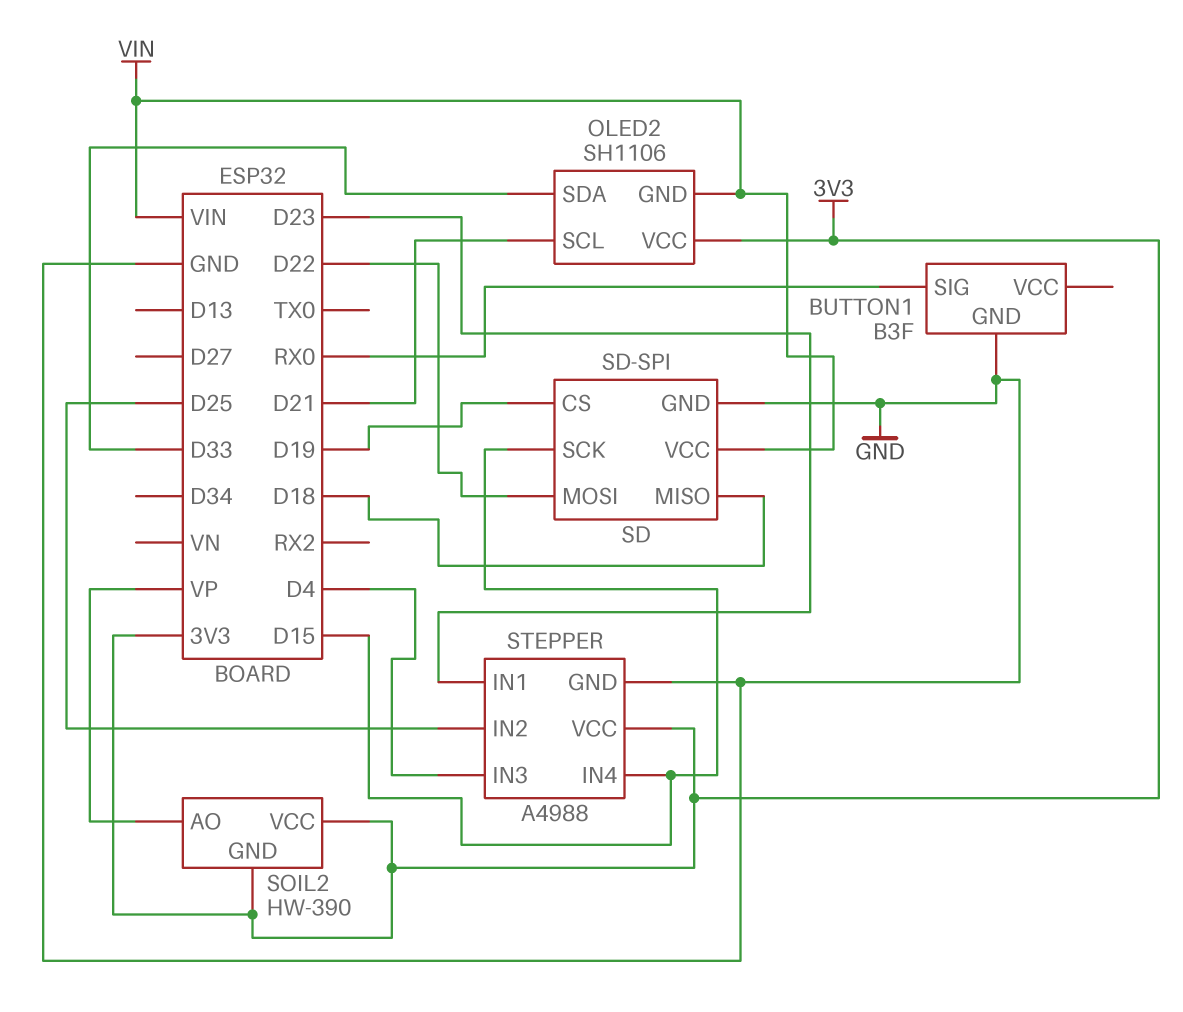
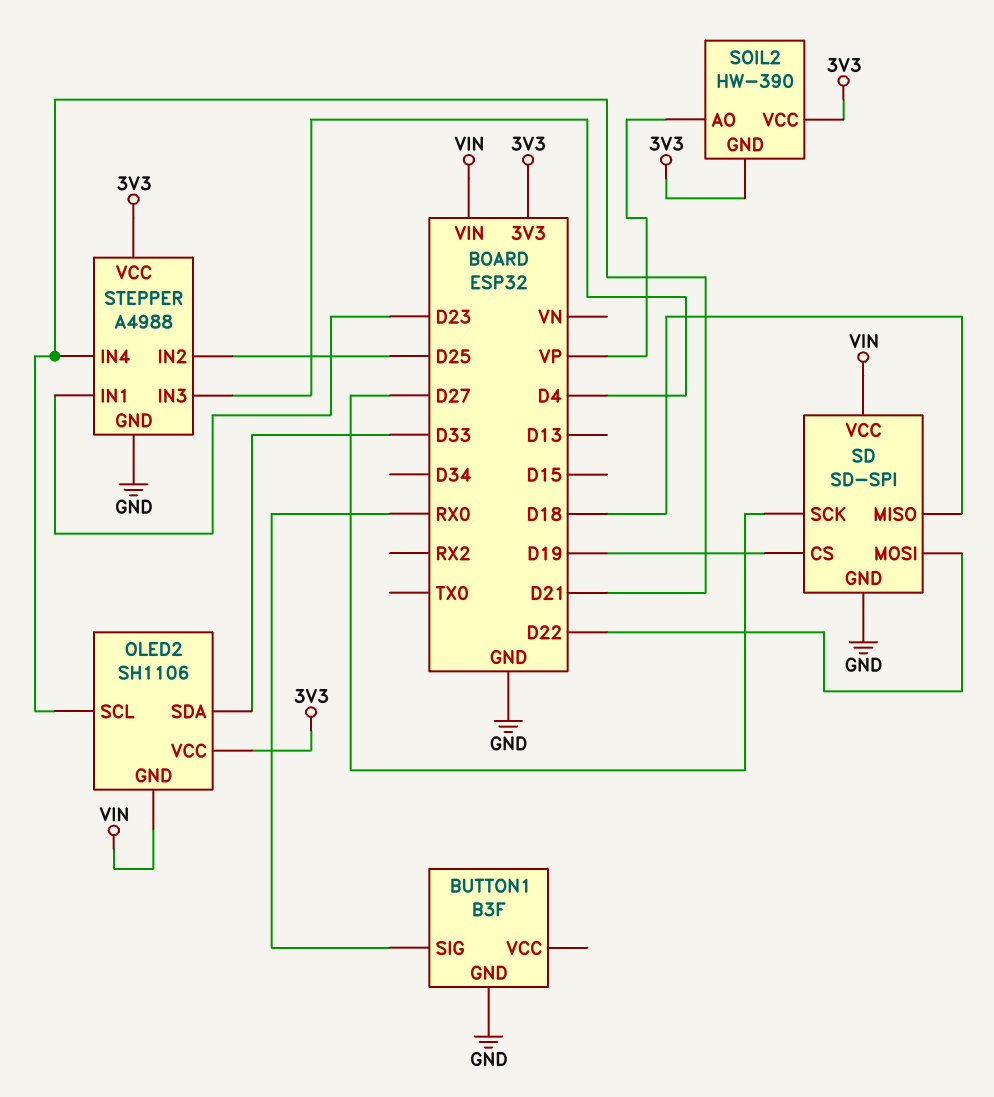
SD pin SCK: D15 -> D27
STEPPER pin IN4: D15 -> D21

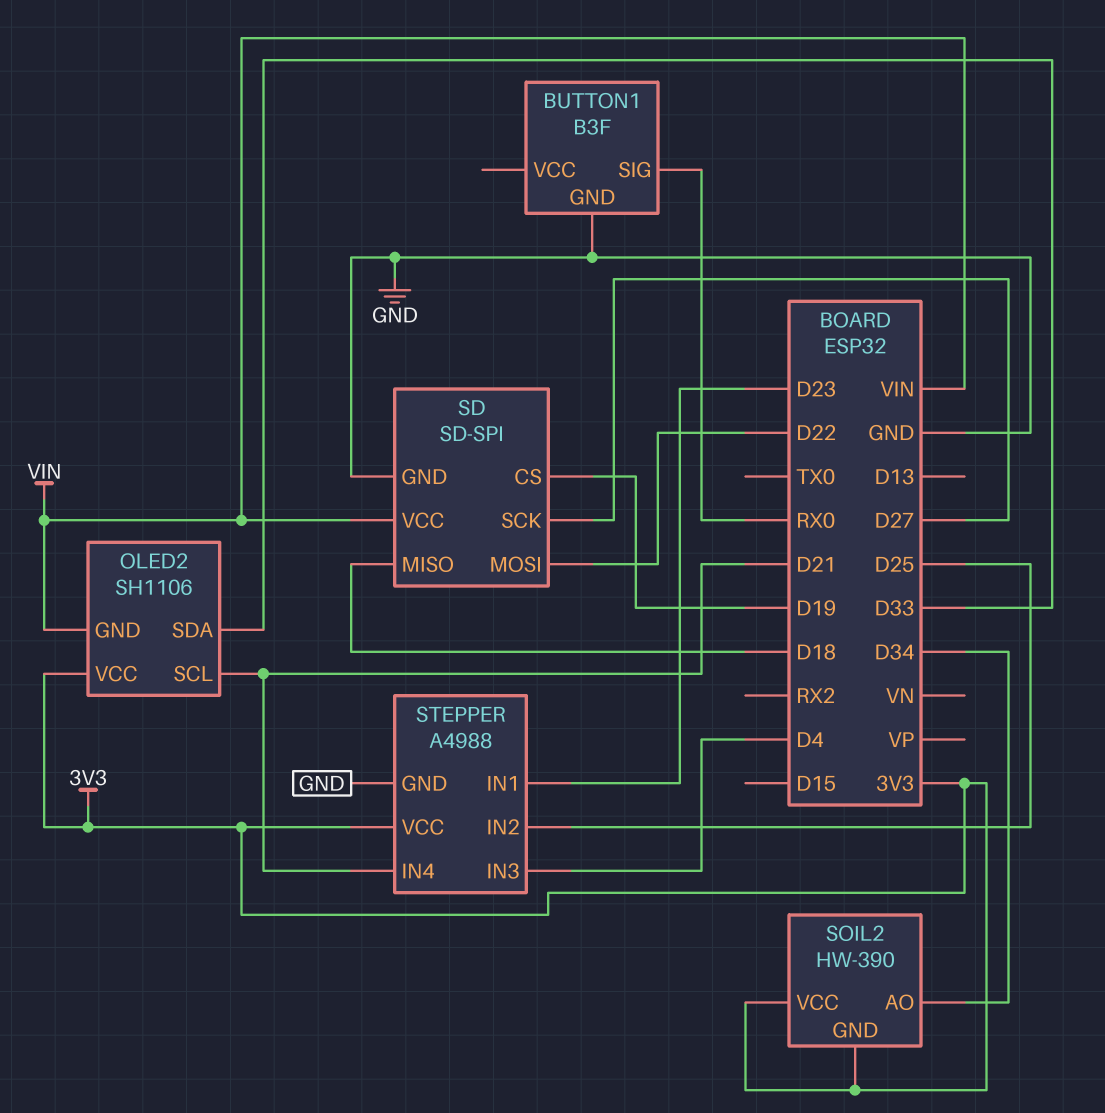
SOIL2 pin AO: VP -> D34

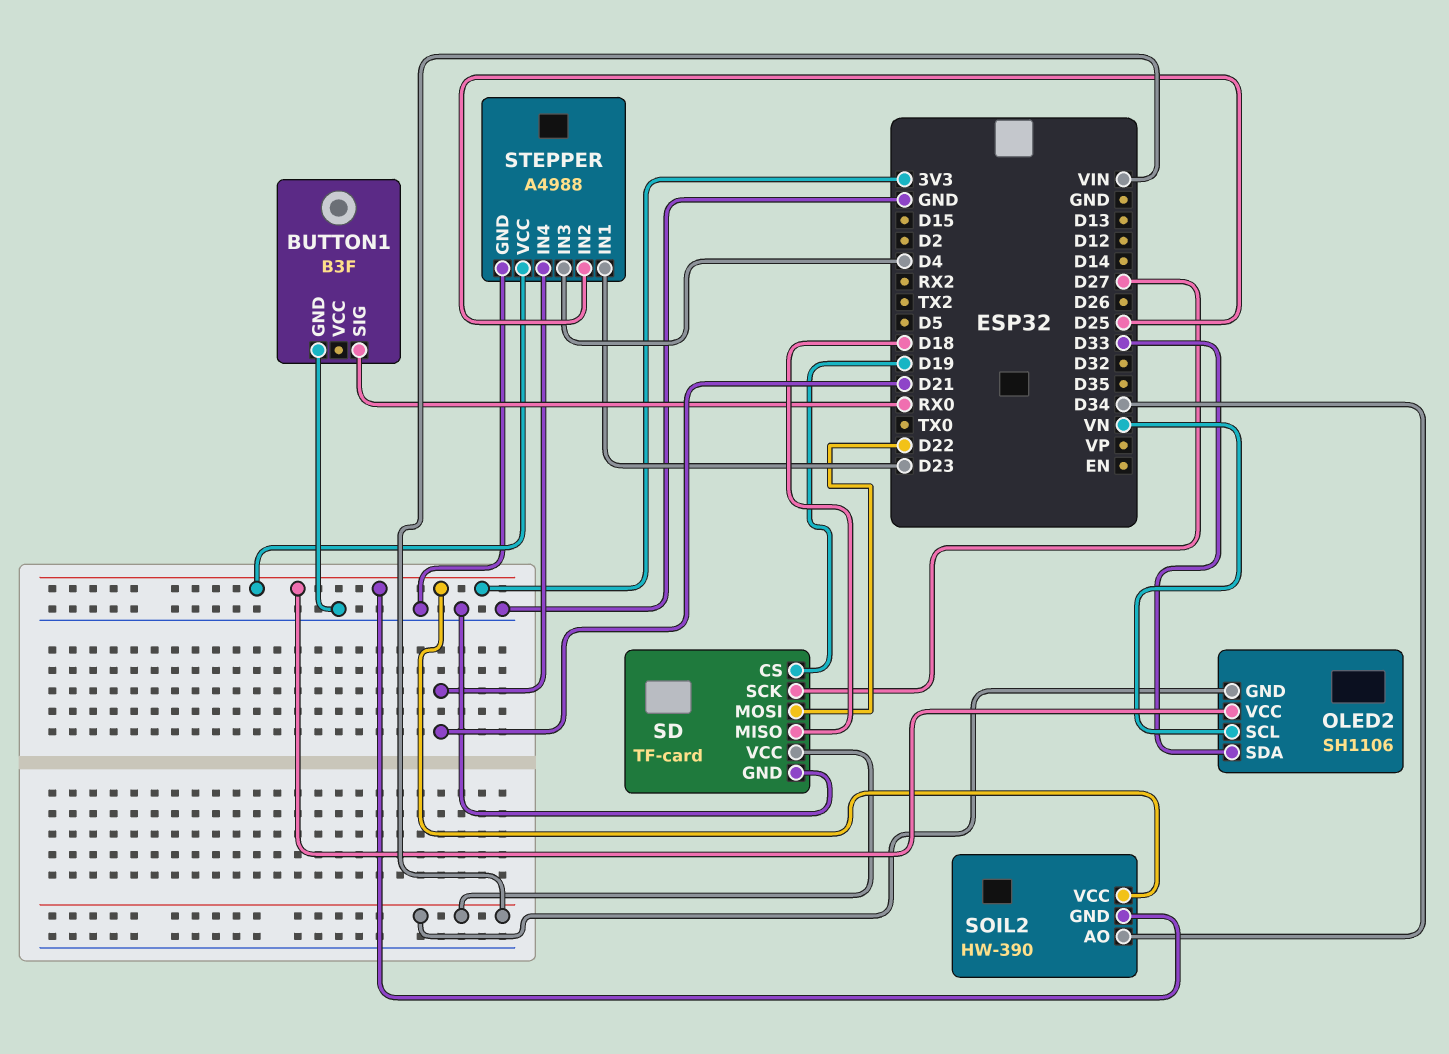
OLED2 pin SCL: D21 -> VN
SD: SD-SPI -> TF-card

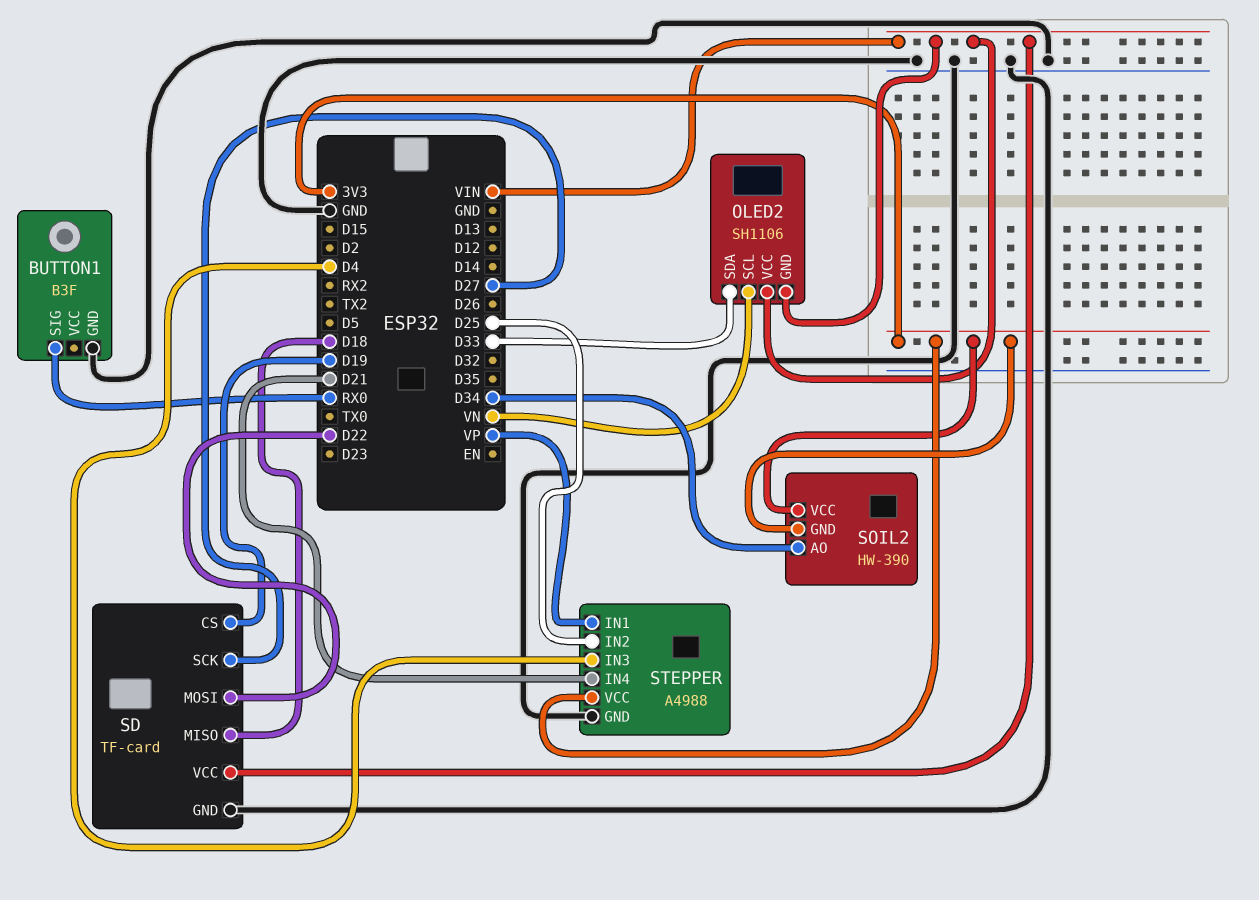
OLED2 pin VCC: 3V3 -> VIN
STEPPER pin IN1: D23 -> VP

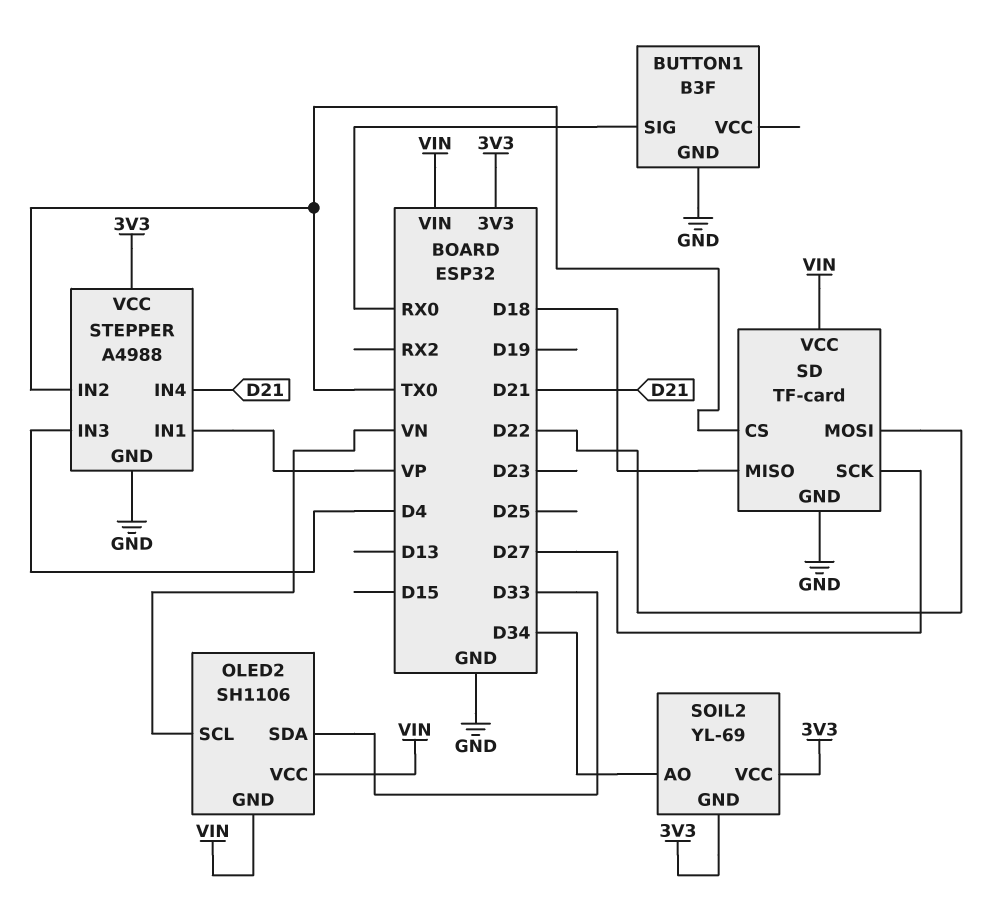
SD pin CS: D19 -> TX0
SOIL2: HW-390 -> YL-69
STEPPER pin IN2: D25 -> TX0

